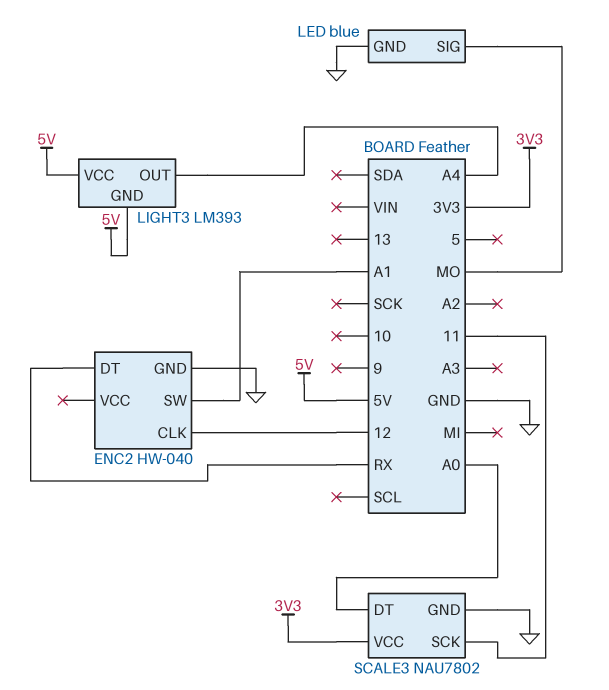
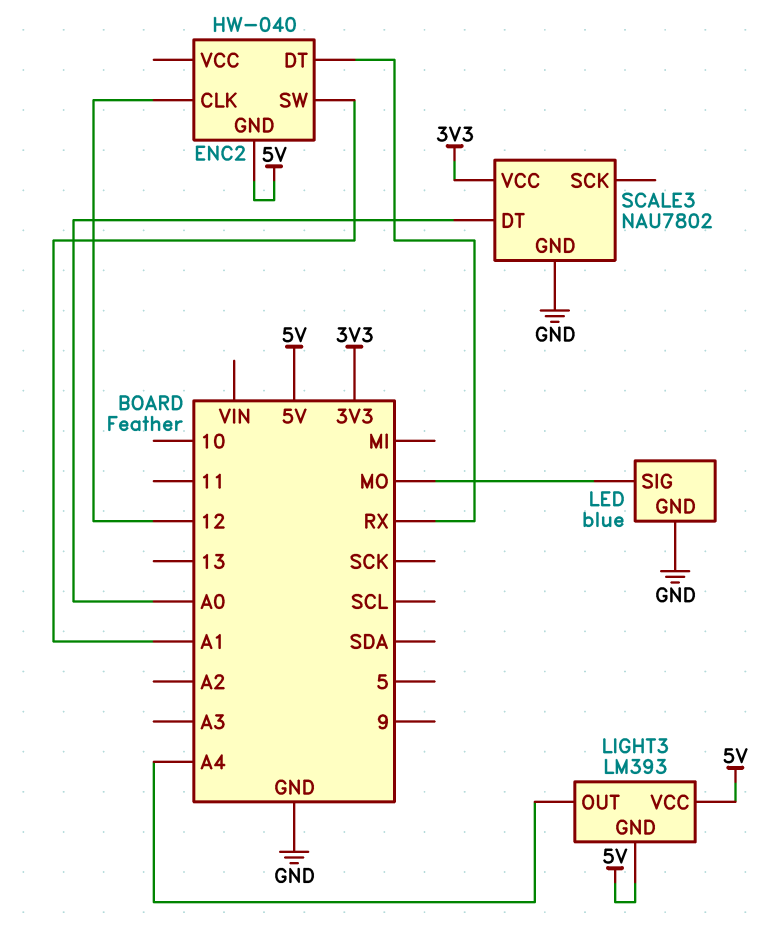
ENC2 pin GND: GND -> 5V
SCALE3 pin SCK: 11 -> none

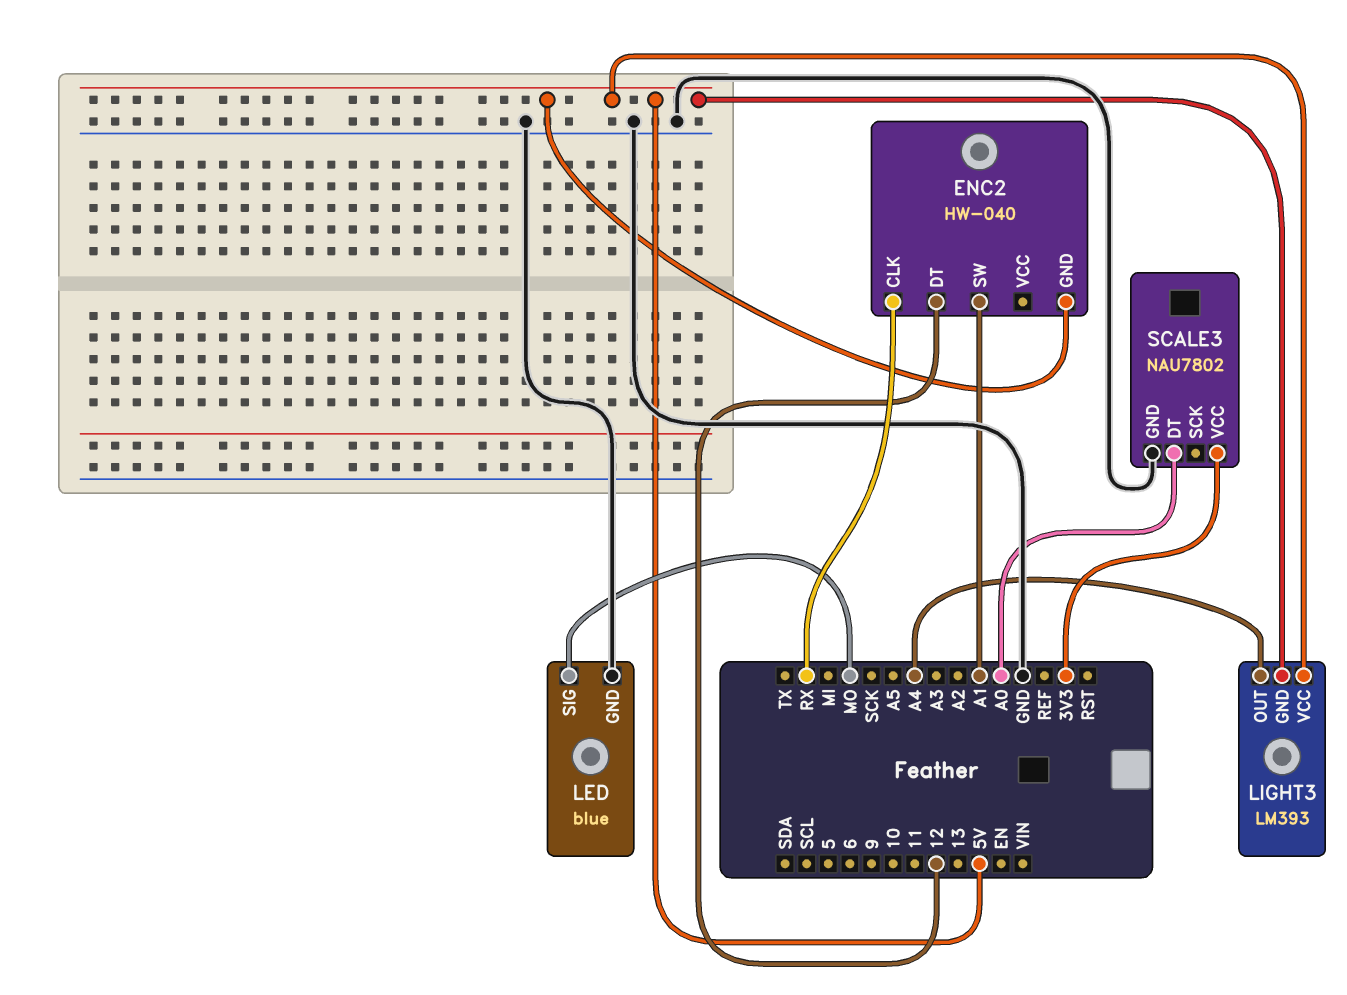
ENC2 pin CLK: 12 -> RX
ENC2 pin DT: RX -> 12

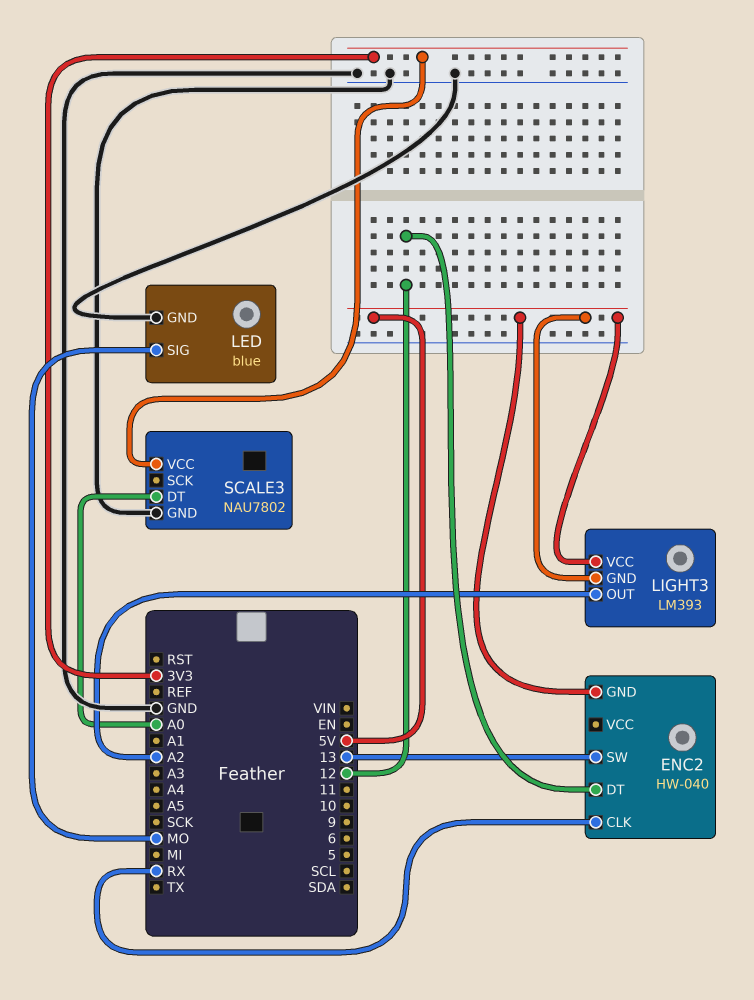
ENC2 pin SW: A1 -> 13
LIGHT3 pin OUT: A4 -> A2

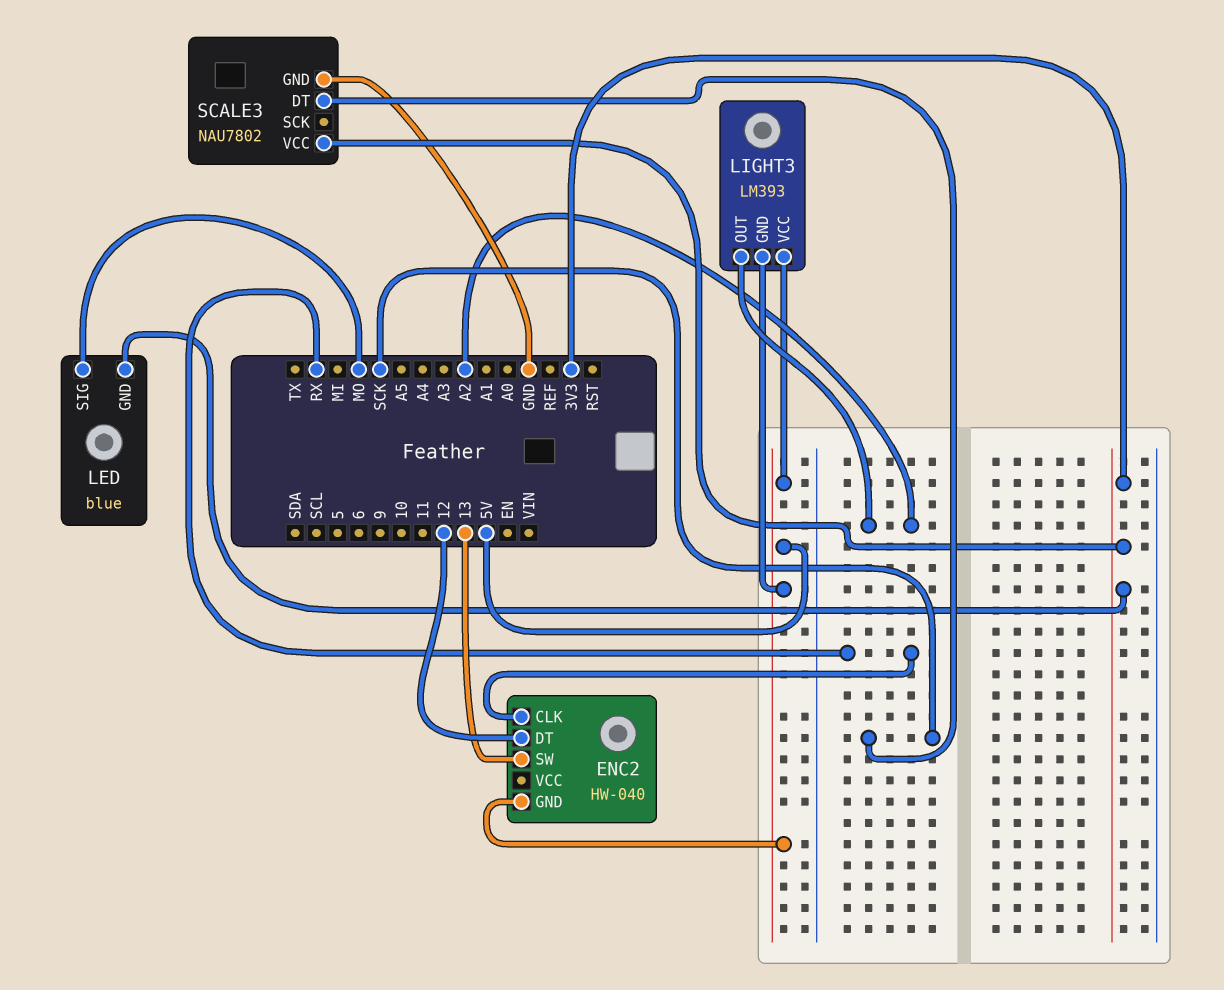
LED pin GND: GND -> 3V3
SCALE3 pin DT: A0 -> SCK

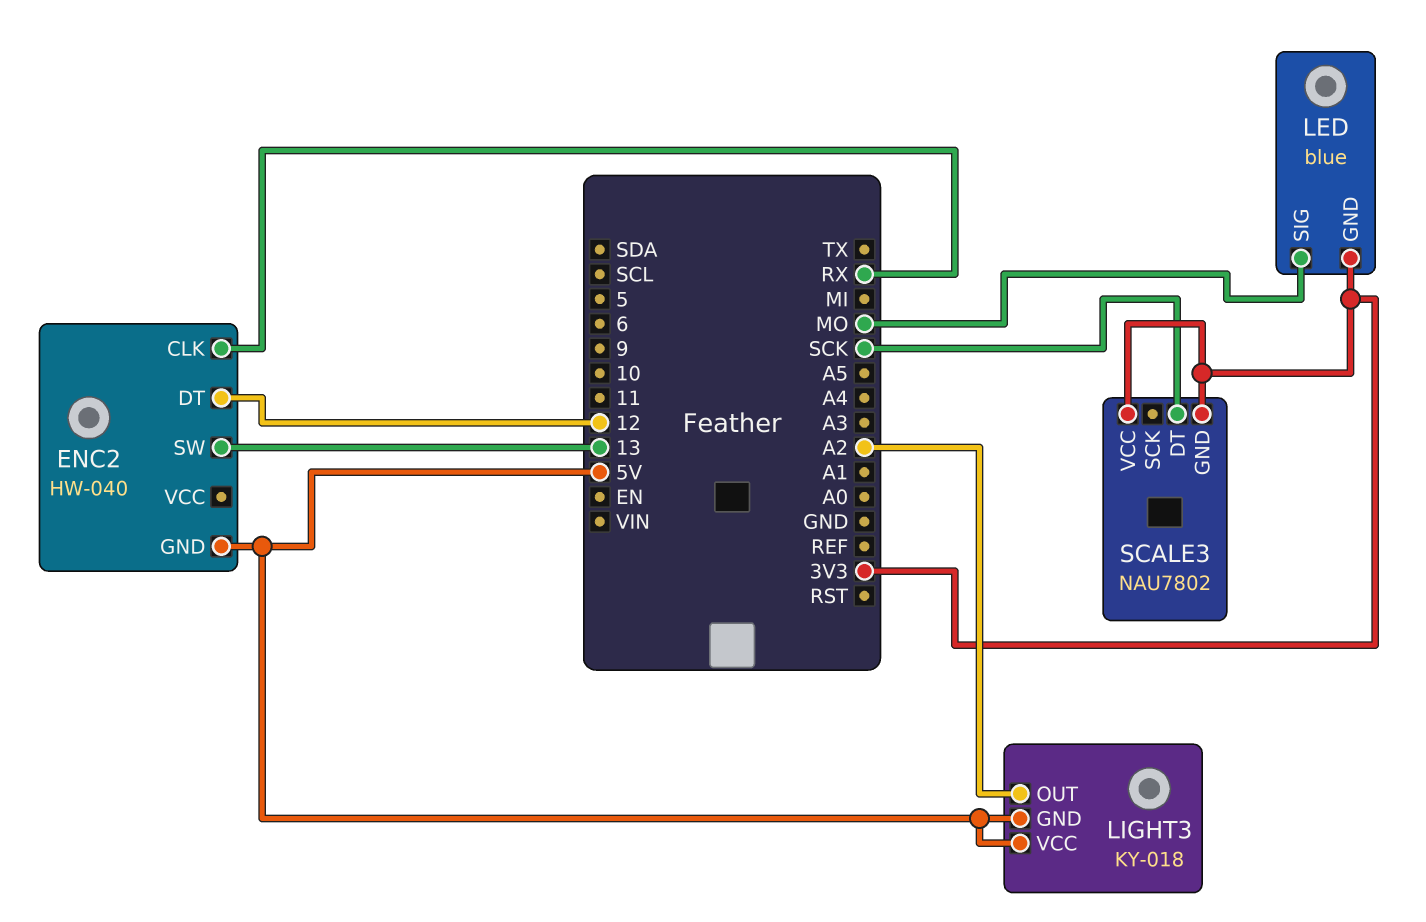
LIGHT3: LM393 -> KY-018
SCALE3 pin GND: GND -> 3V3

